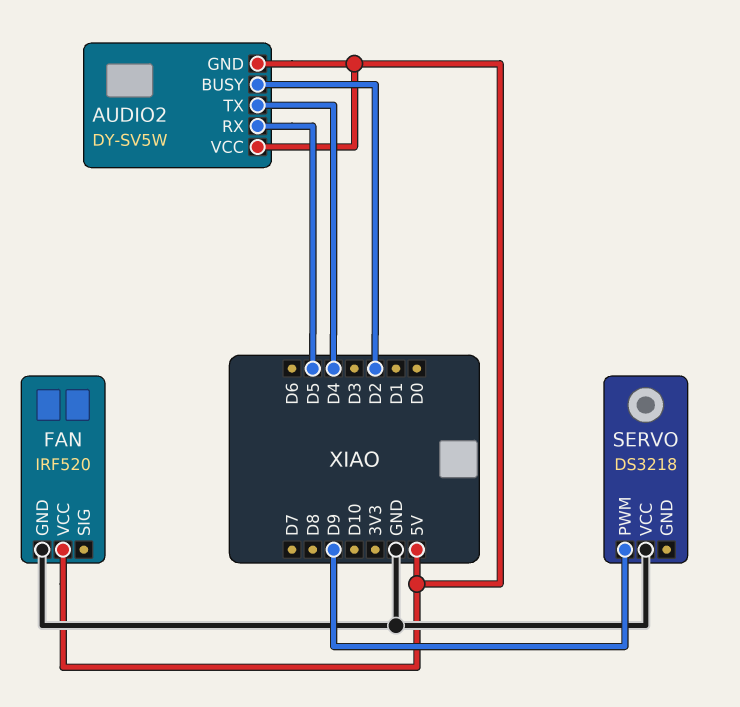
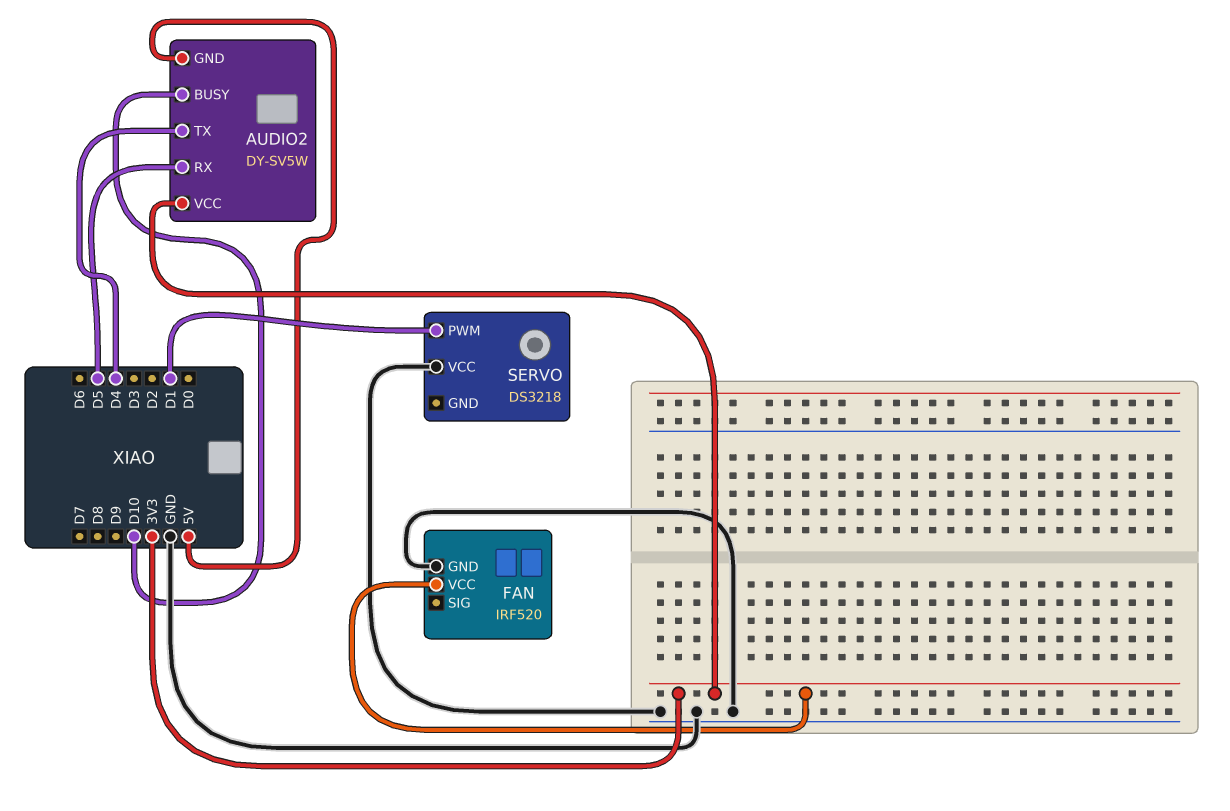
AUDIO2 pin BUSY: D2 -> D10
AUDIO2 pin VCC: 5V -> 3V3
FAN pin VCC: 5V -> 3V3
SERVO pin PWM: D9 -> D1

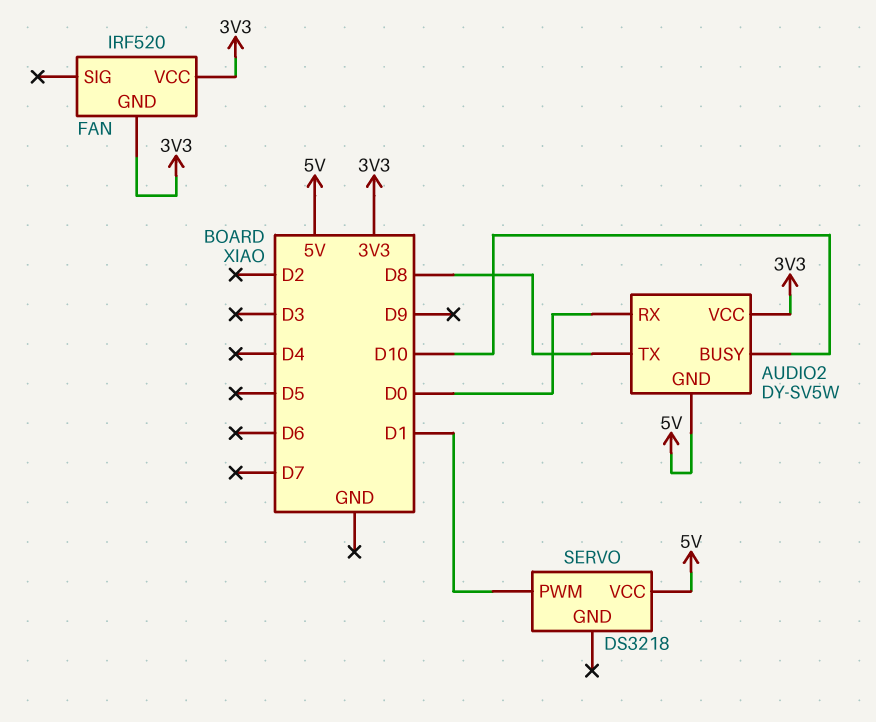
AUDIO2 pin RX: D5 -> D0
AUDIO2 pin TX: D4 -> D8
FAN pin GND: GND -> 3V3
SERVO pin VCC: GND -> 5V

